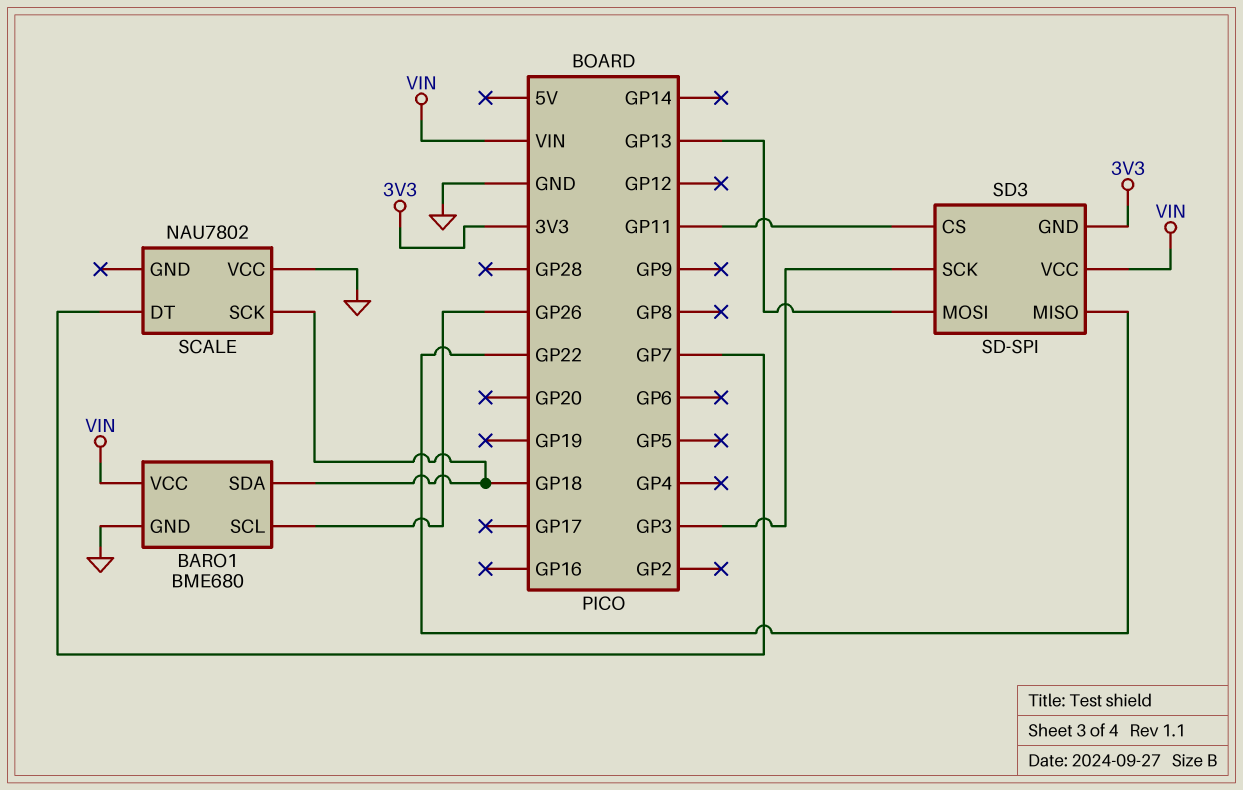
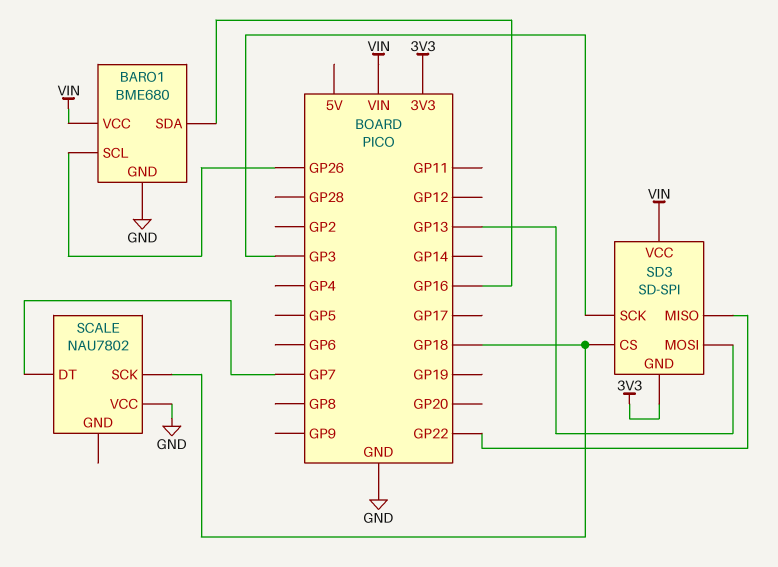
BARO1 pin SDA: GP18 -> GP16
SD3 pin CS: GP11 -> GP18

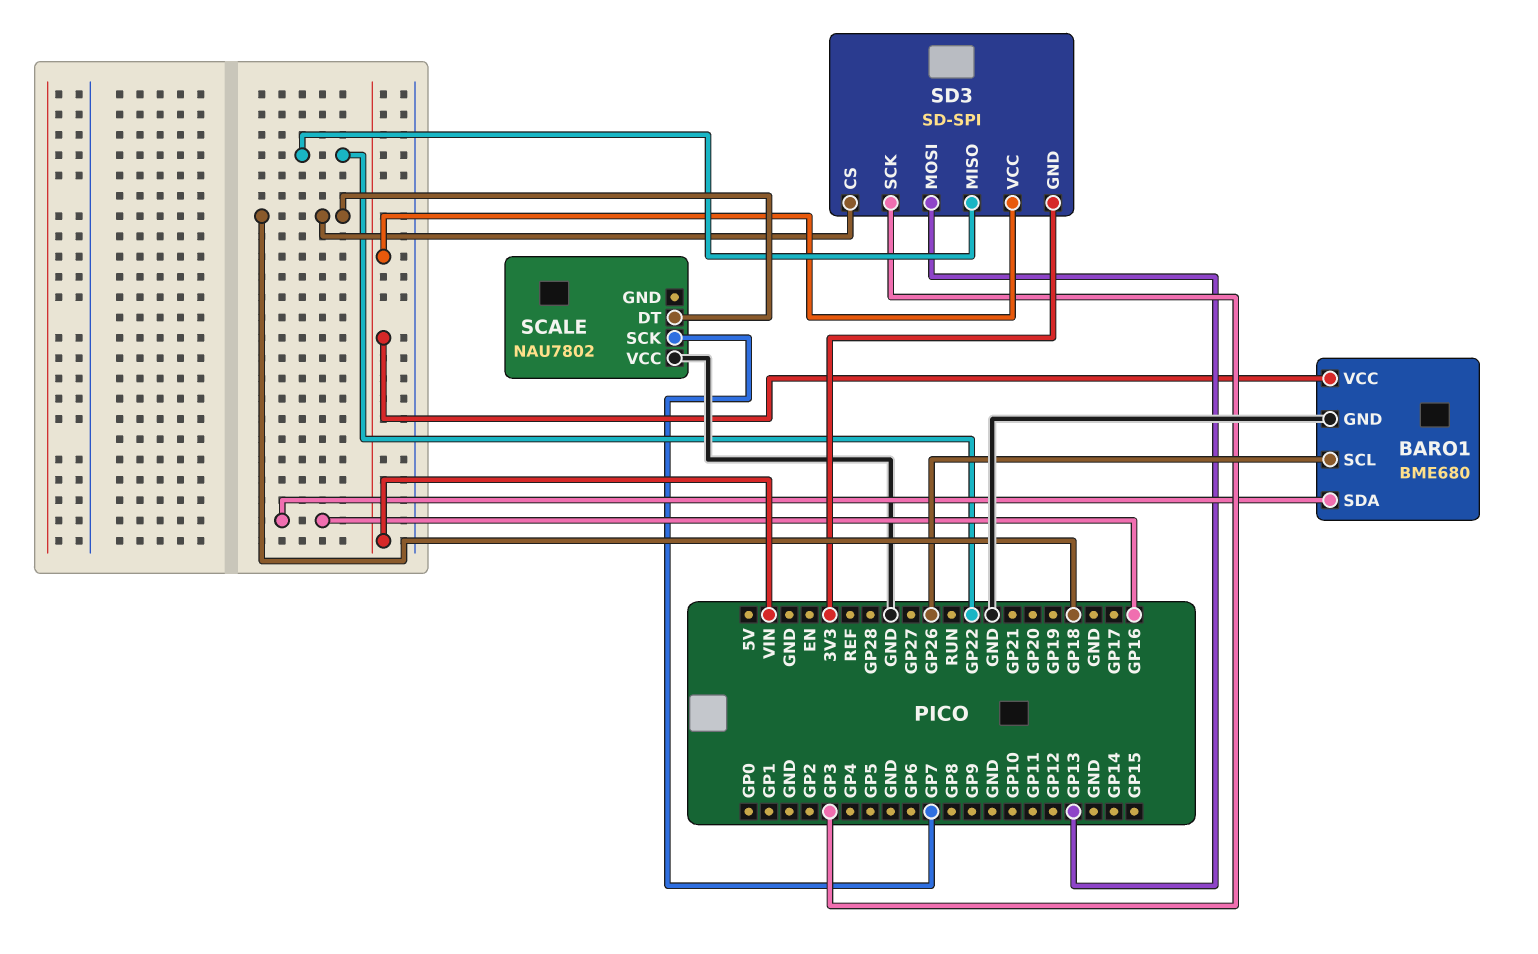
SCALE pin DT: GP7 -> GP18
SCALE pin SCK: GP18 -> GP7

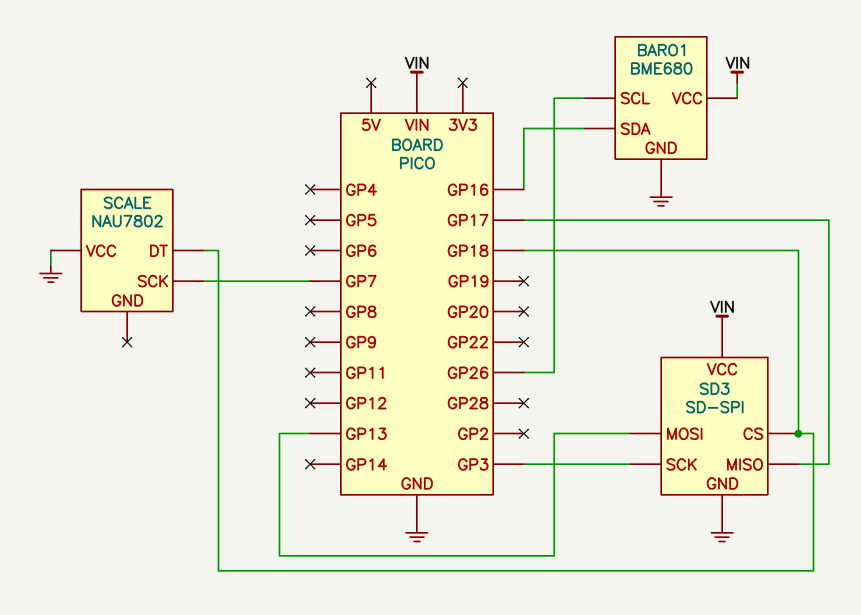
SD3 pin GND: 3V3 -> GND
SD3 pin MISO: GP22 -> GP17

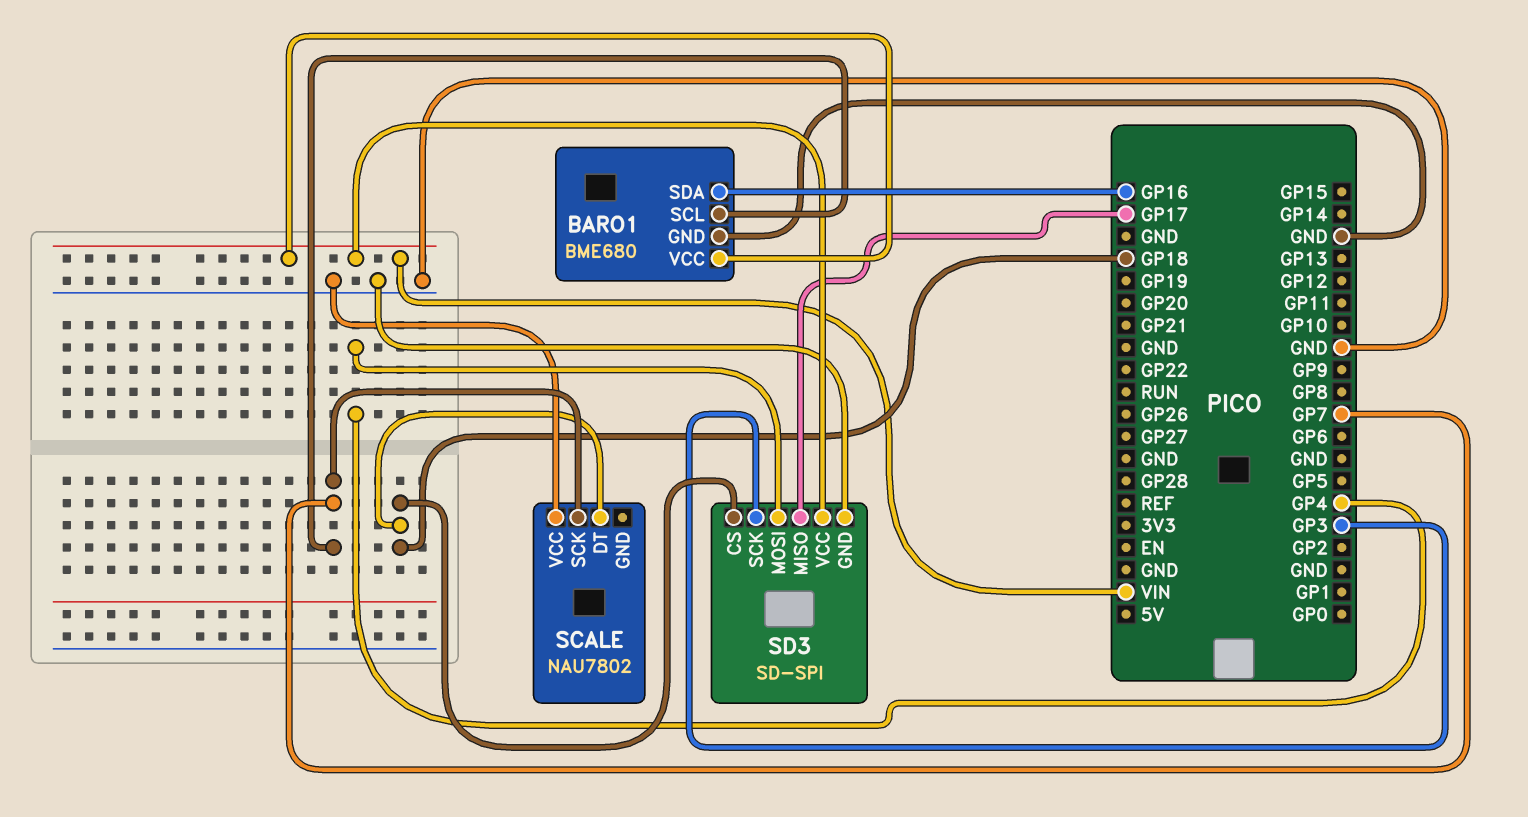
BARO1 pin SCL: GP26 -> GP7
SD3 pin MOSI: GP13 -> GP4

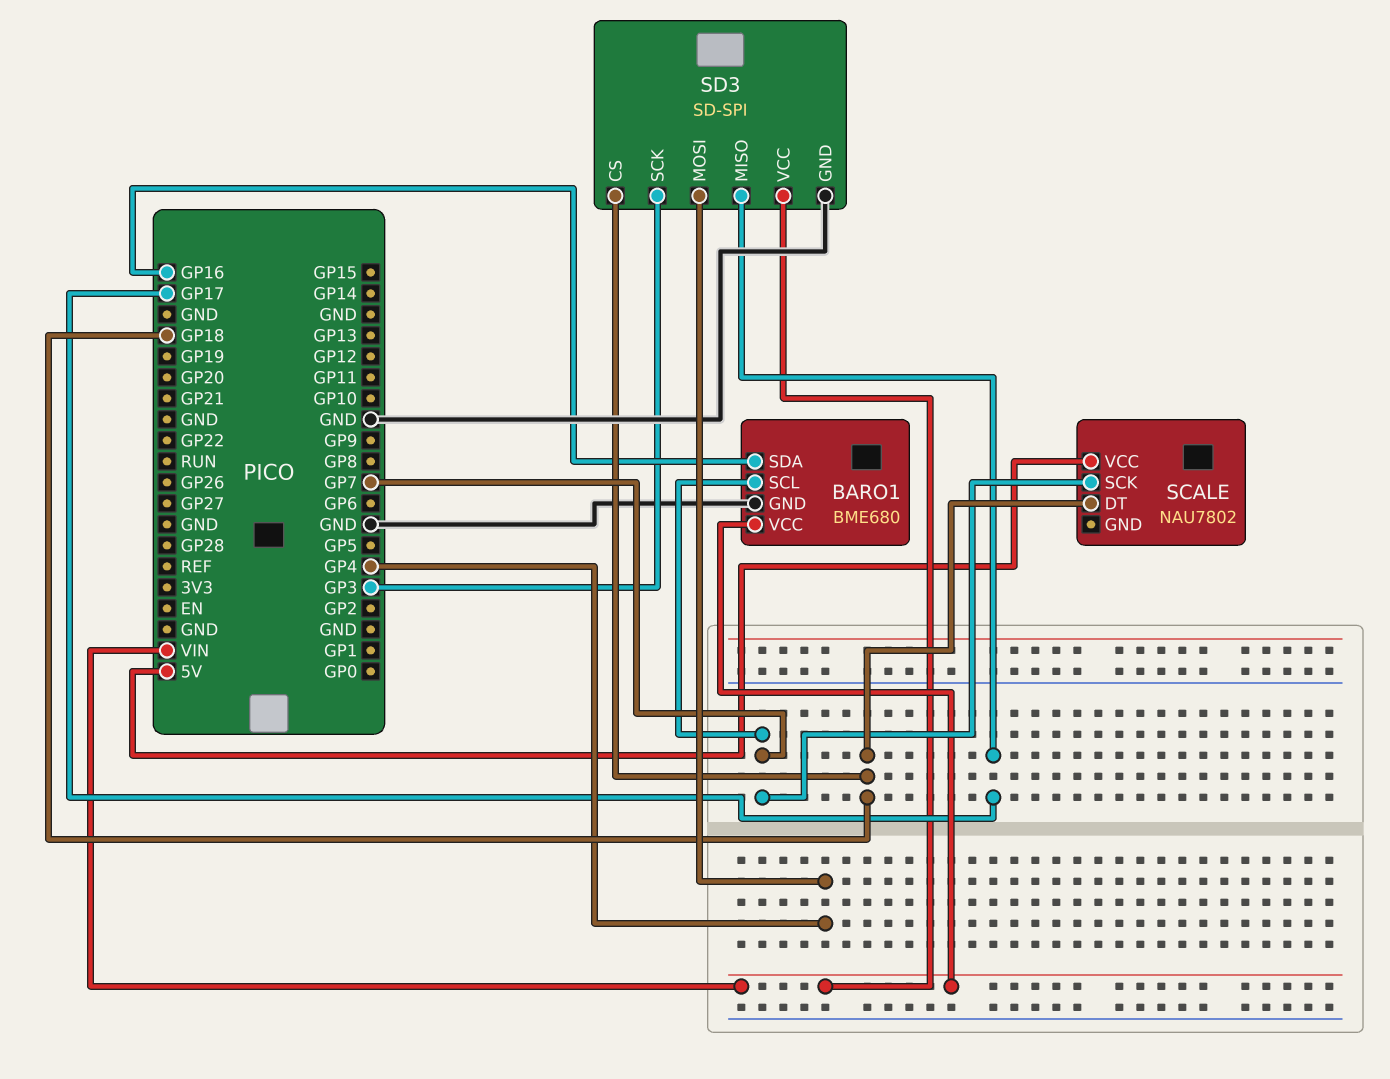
SCALE pin VCC: GND -> 5V

